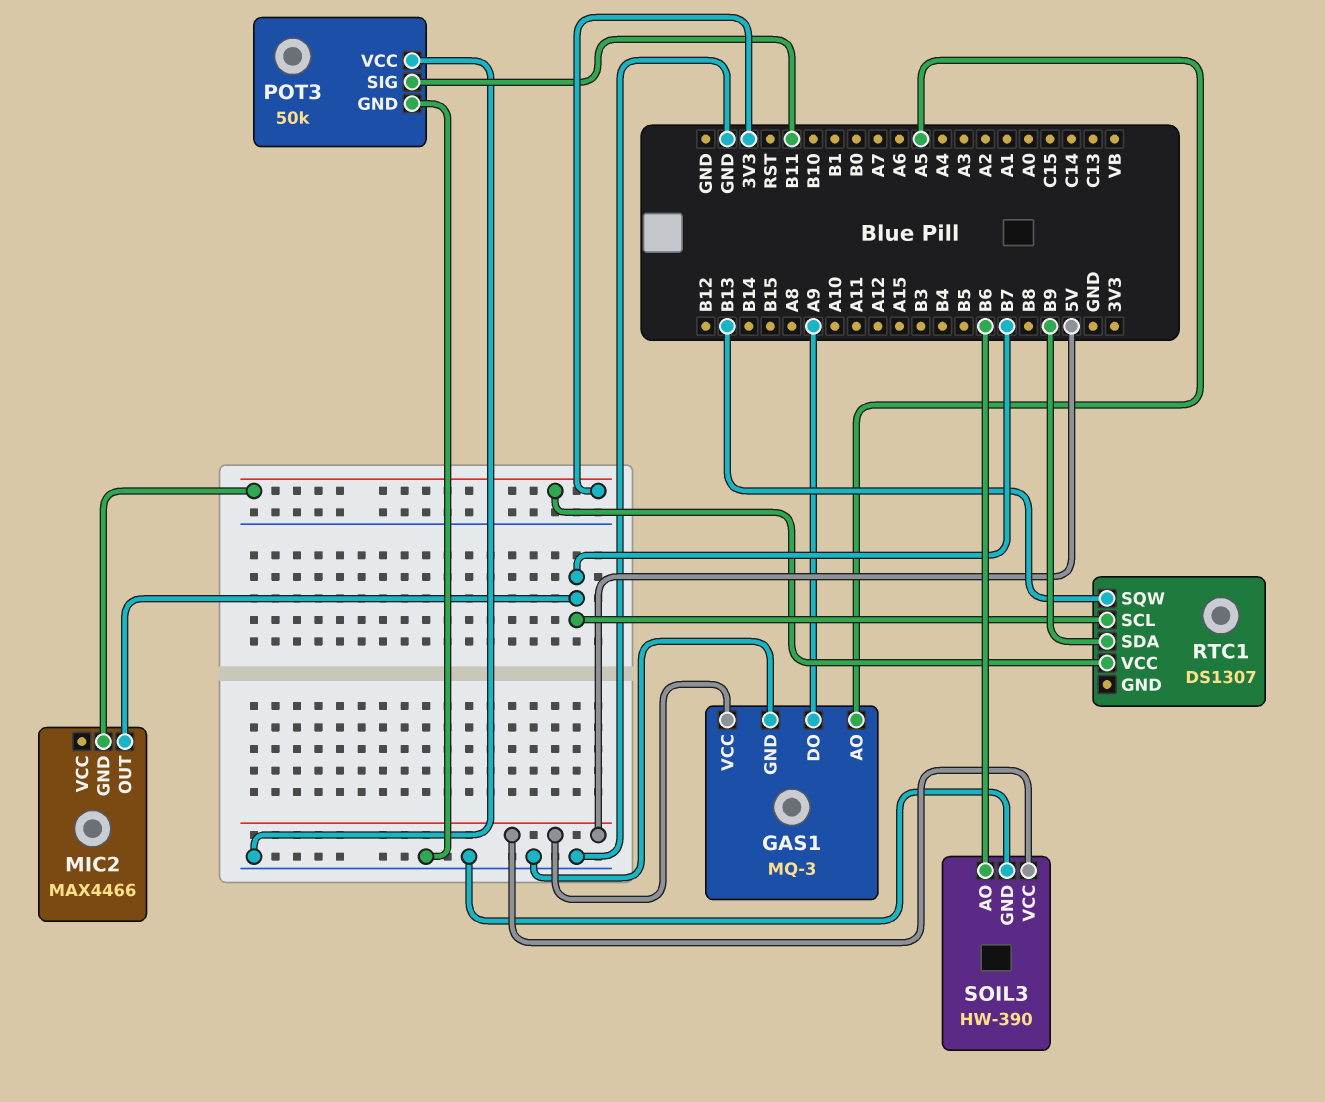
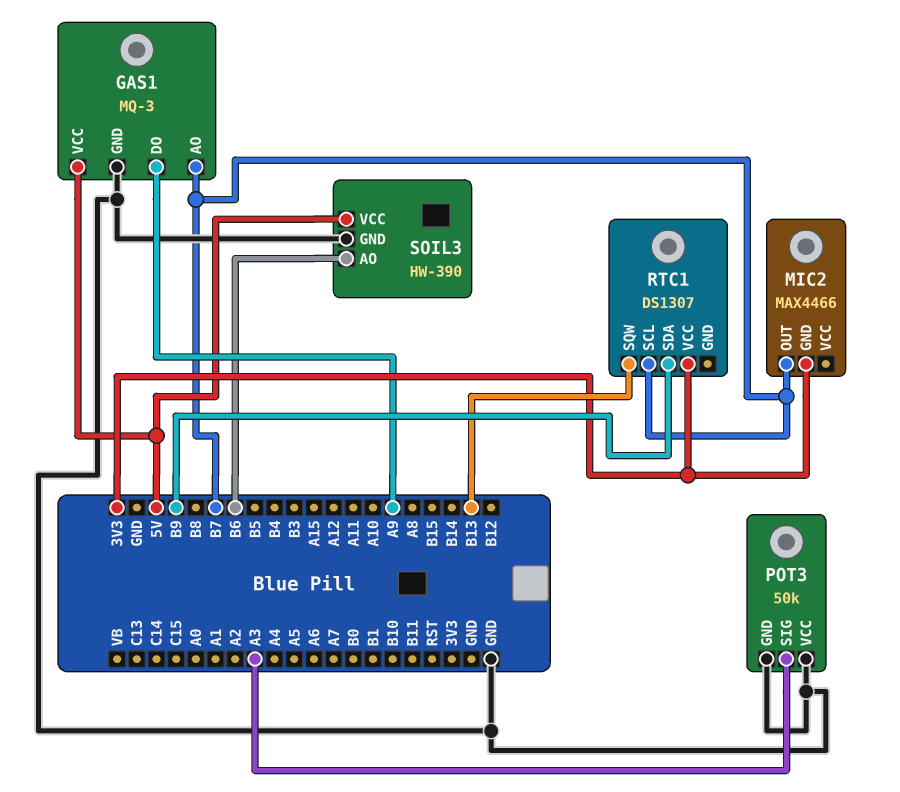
GAS1 pin AO: A5 -> B7
POT3 pin SIG: B11 -> A3

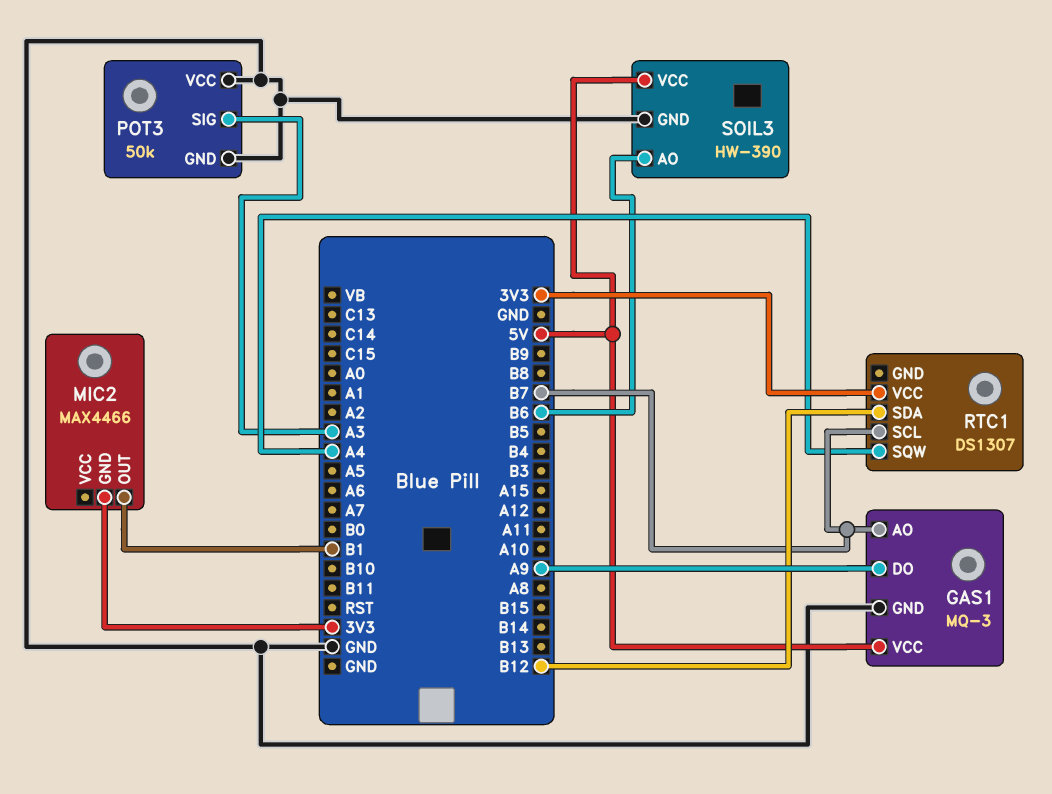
MIC2 pin OUT: B7 -> B1
RTC1 pin SDA: B9 -> B12
RTC1 pin SQW: B13 -> A4

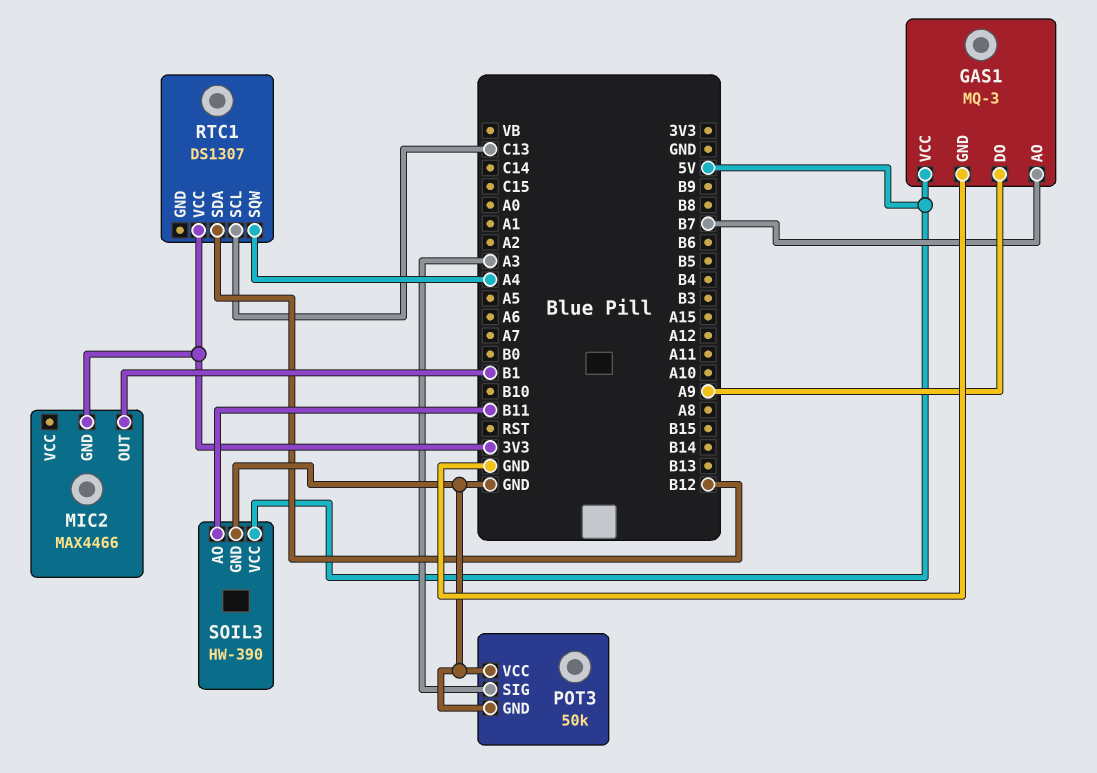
RTC1 pin SCL: B7 -> C13
SOIL3 pin AO: B6 -> B11

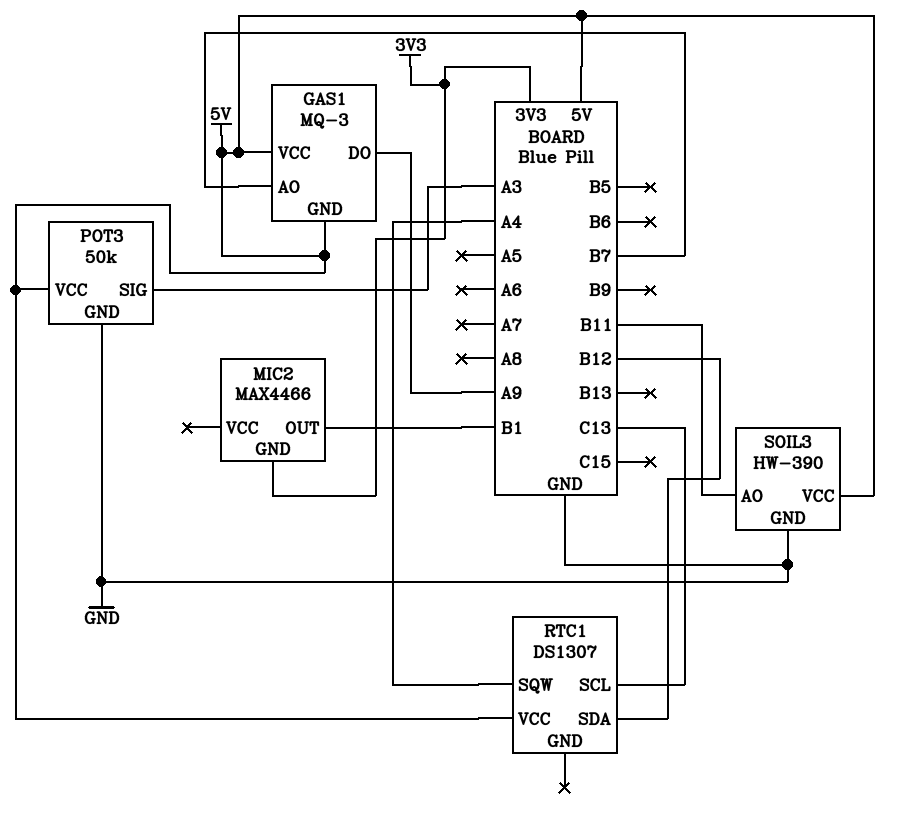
GAS1 pin GND: GND -> 5V
POT3 pin VCC: GND -> 5V
RTC1 pin VCC: 3V3 -> 5V

